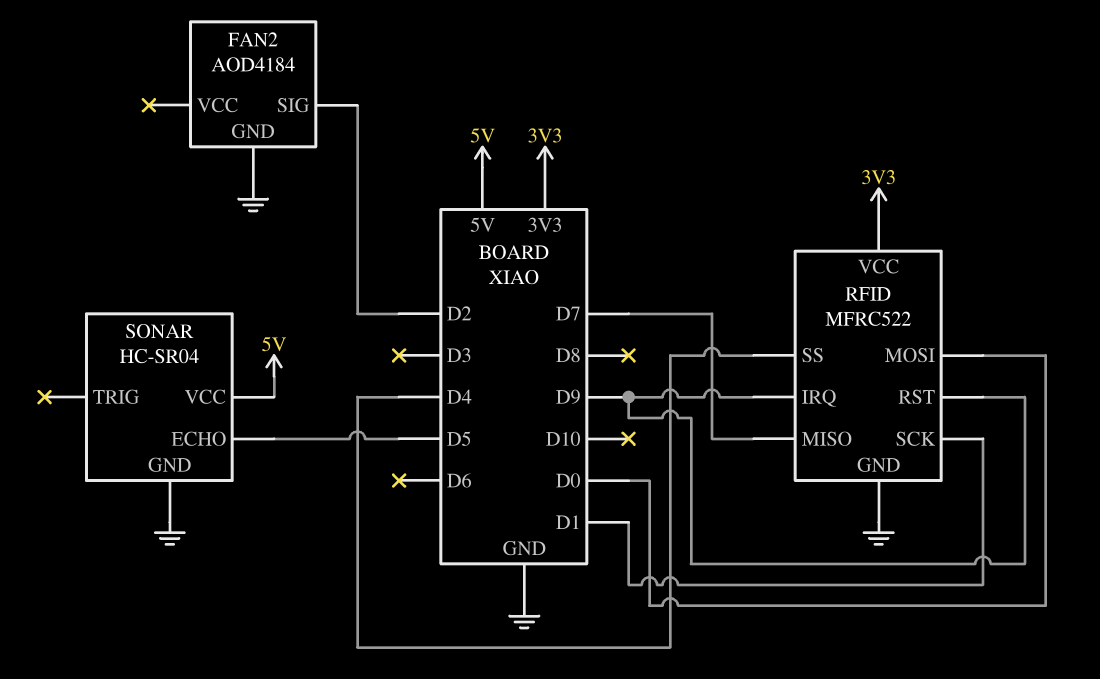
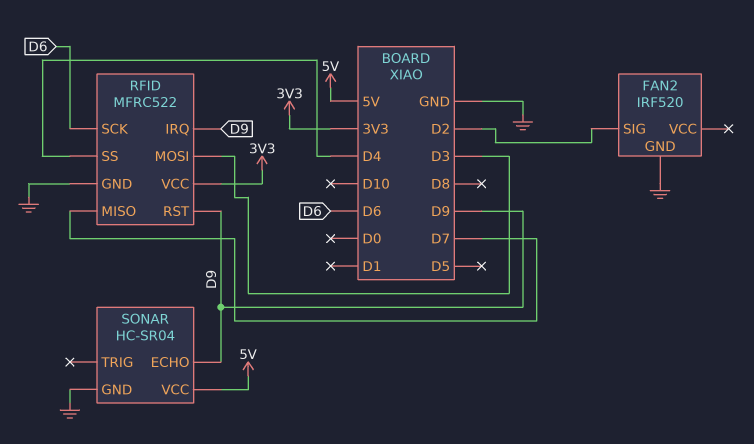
FAN2: AOD4184 -> IRF520
RFID pin MOSI: D0 -> D3
RFID pin SCK: D1 -> D6
SONAR pin ECHO: D5 -> D9

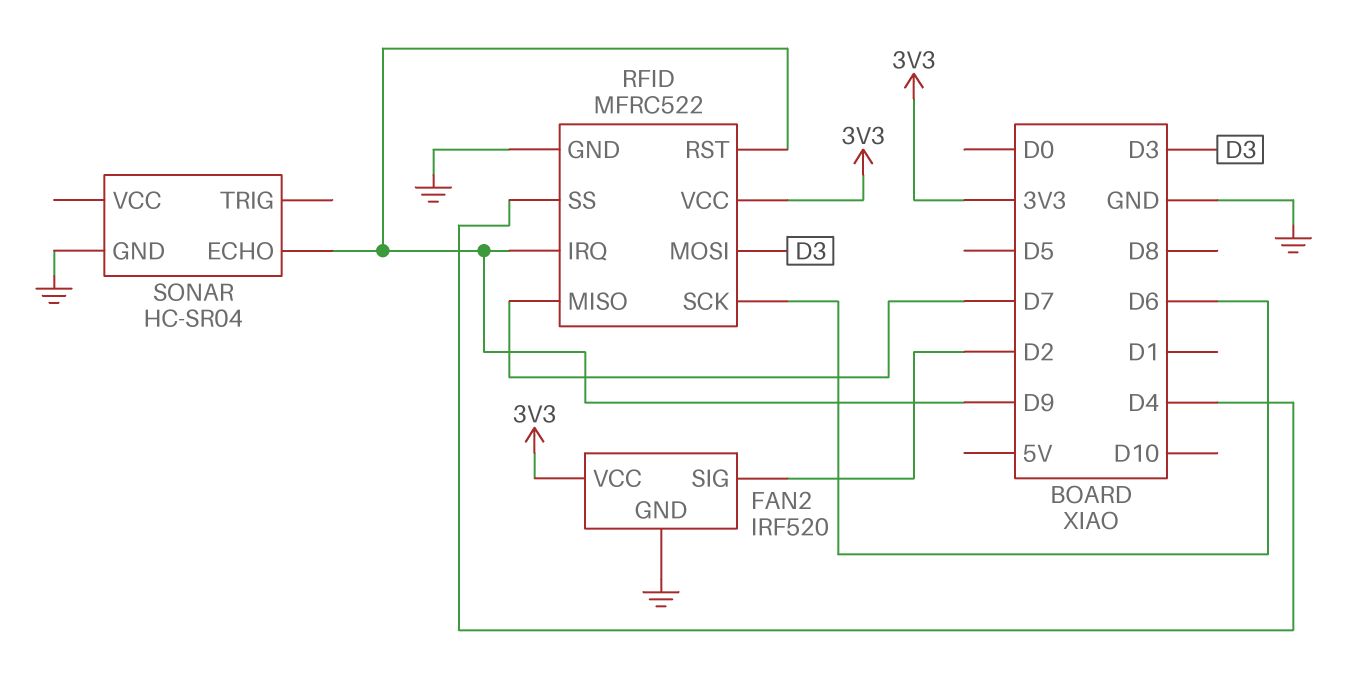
FAN2 pin VCC: none -> 3V3
SONAR pin VCC: 5V -> none

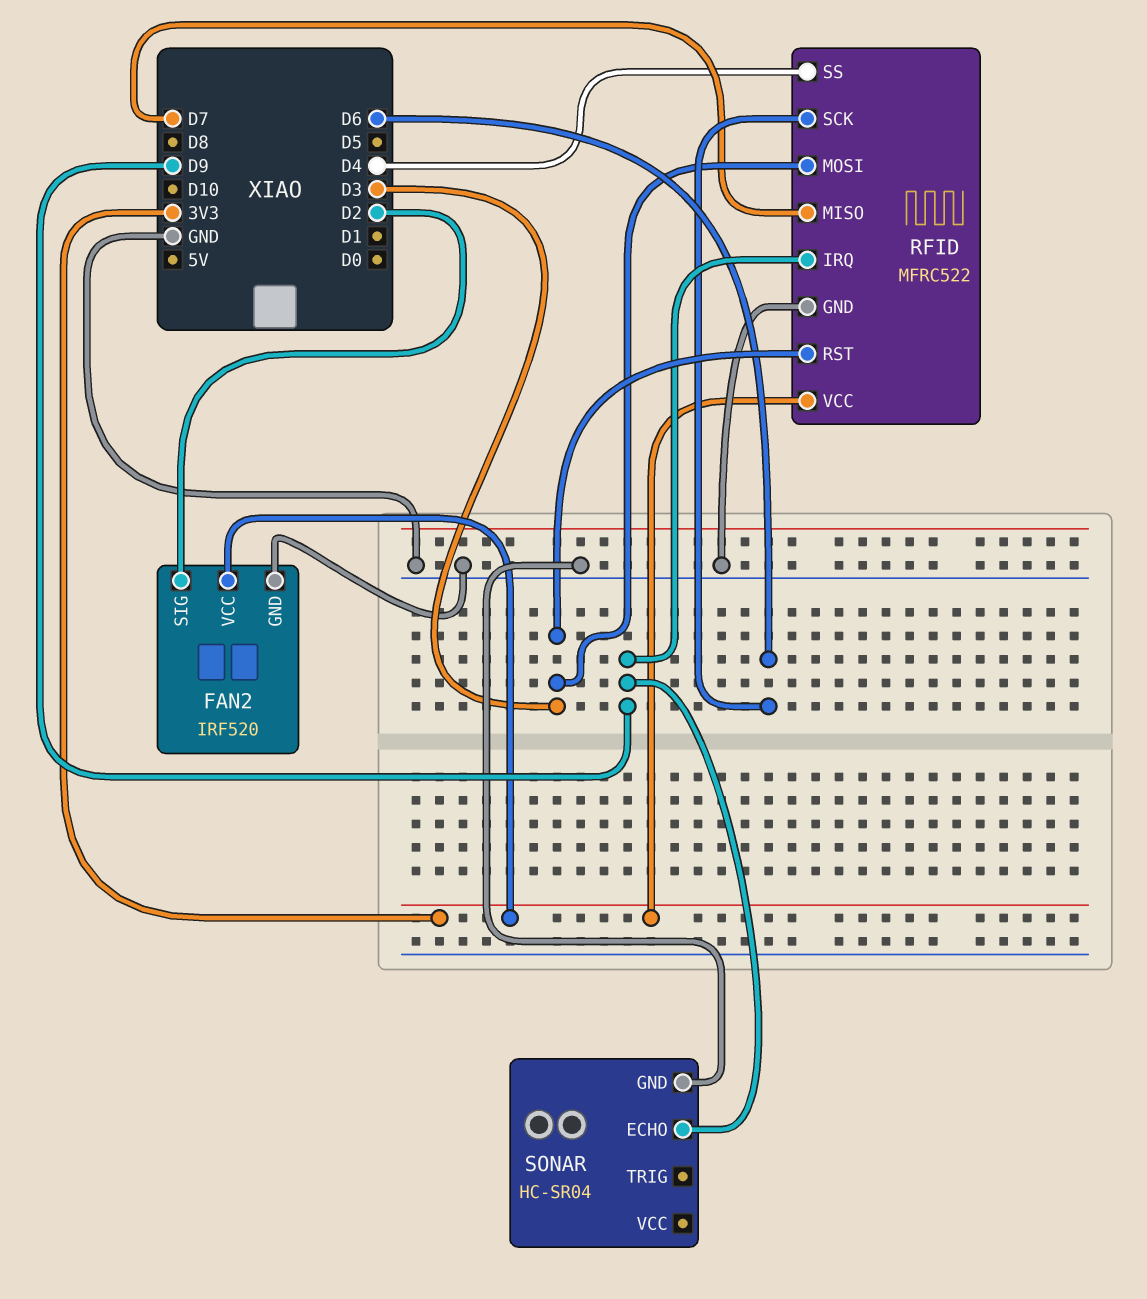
RFID pin RST: D9 -> D3

